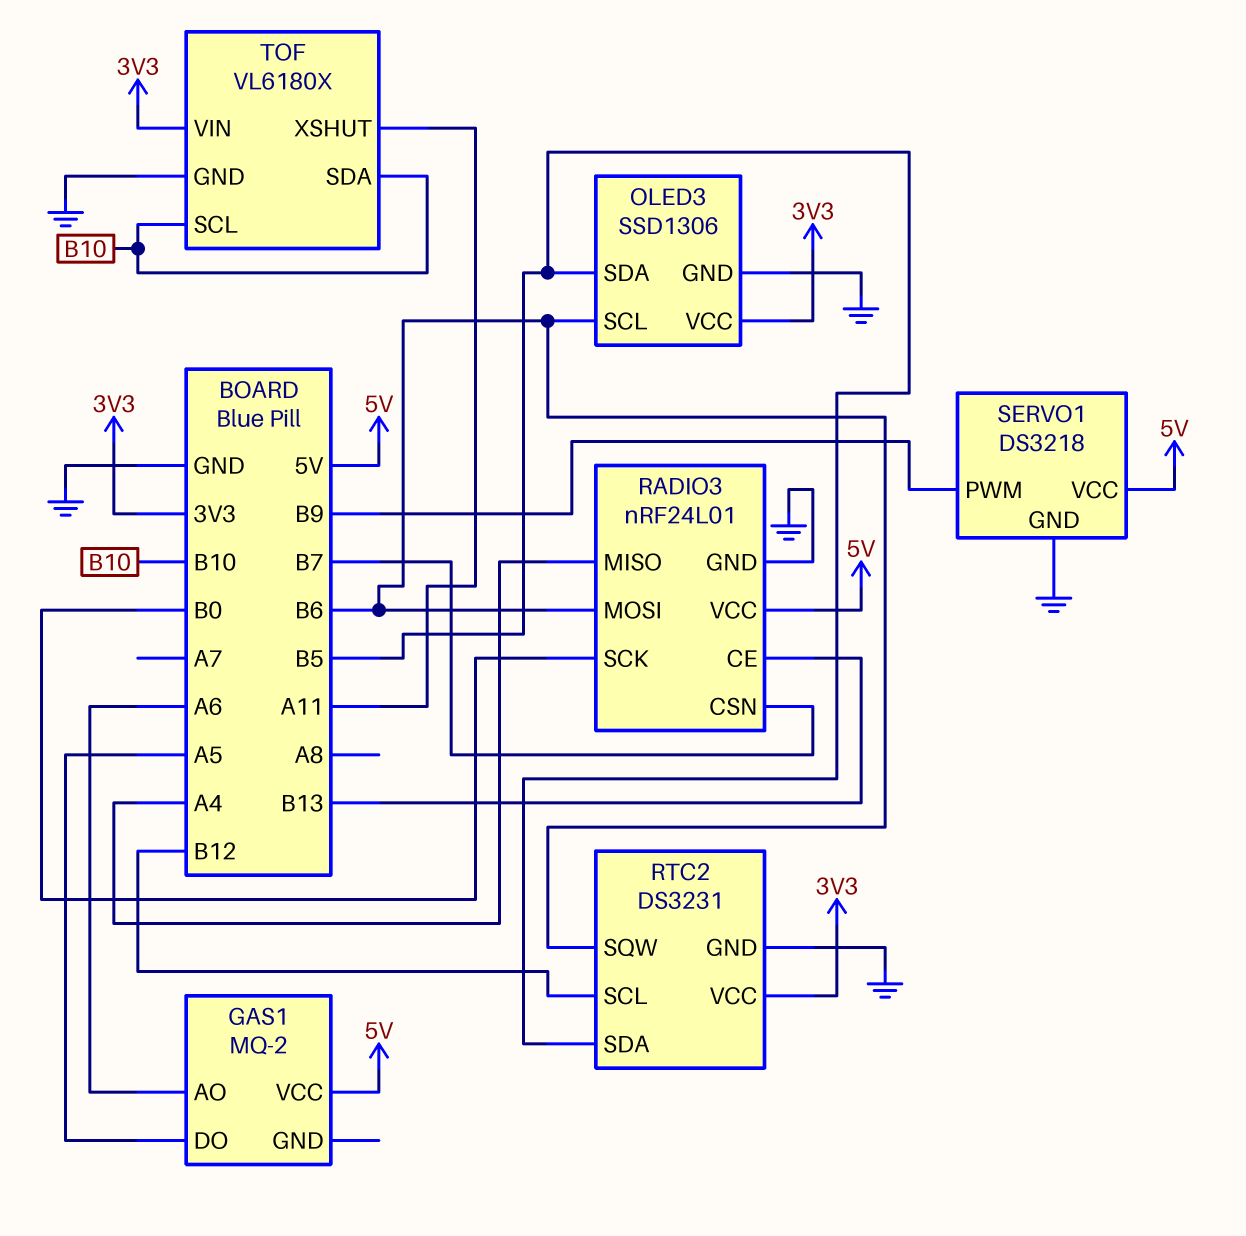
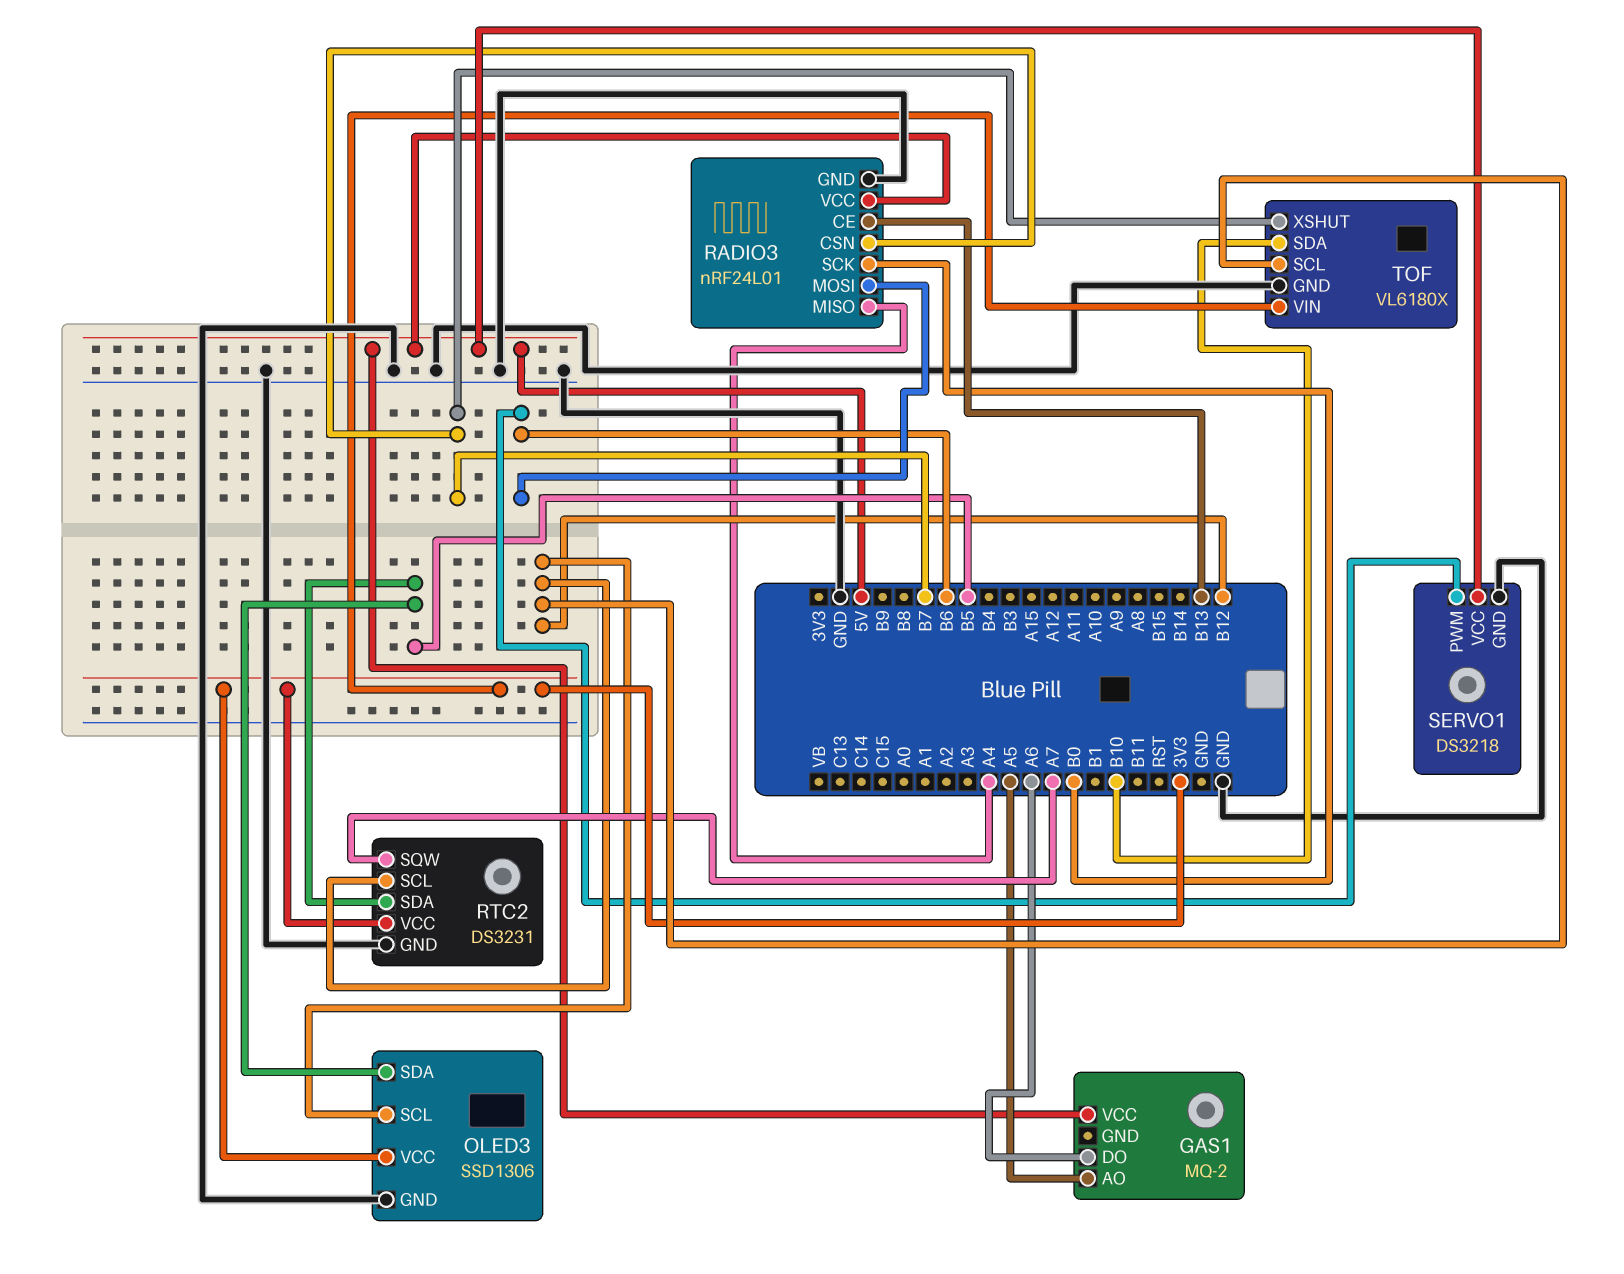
GAS1 pin AO: A6 -> A5
GAS1 pin DO: A5 -> A6
OLED3 pin SCL: B6 -> B12
RTC2 pin SQW: B6 -> A7
SERVO1 pin PWM: B9 -> B6
TOF pin SCL: B10 -> B12
TOF pin XSHUT: A11 -> B7

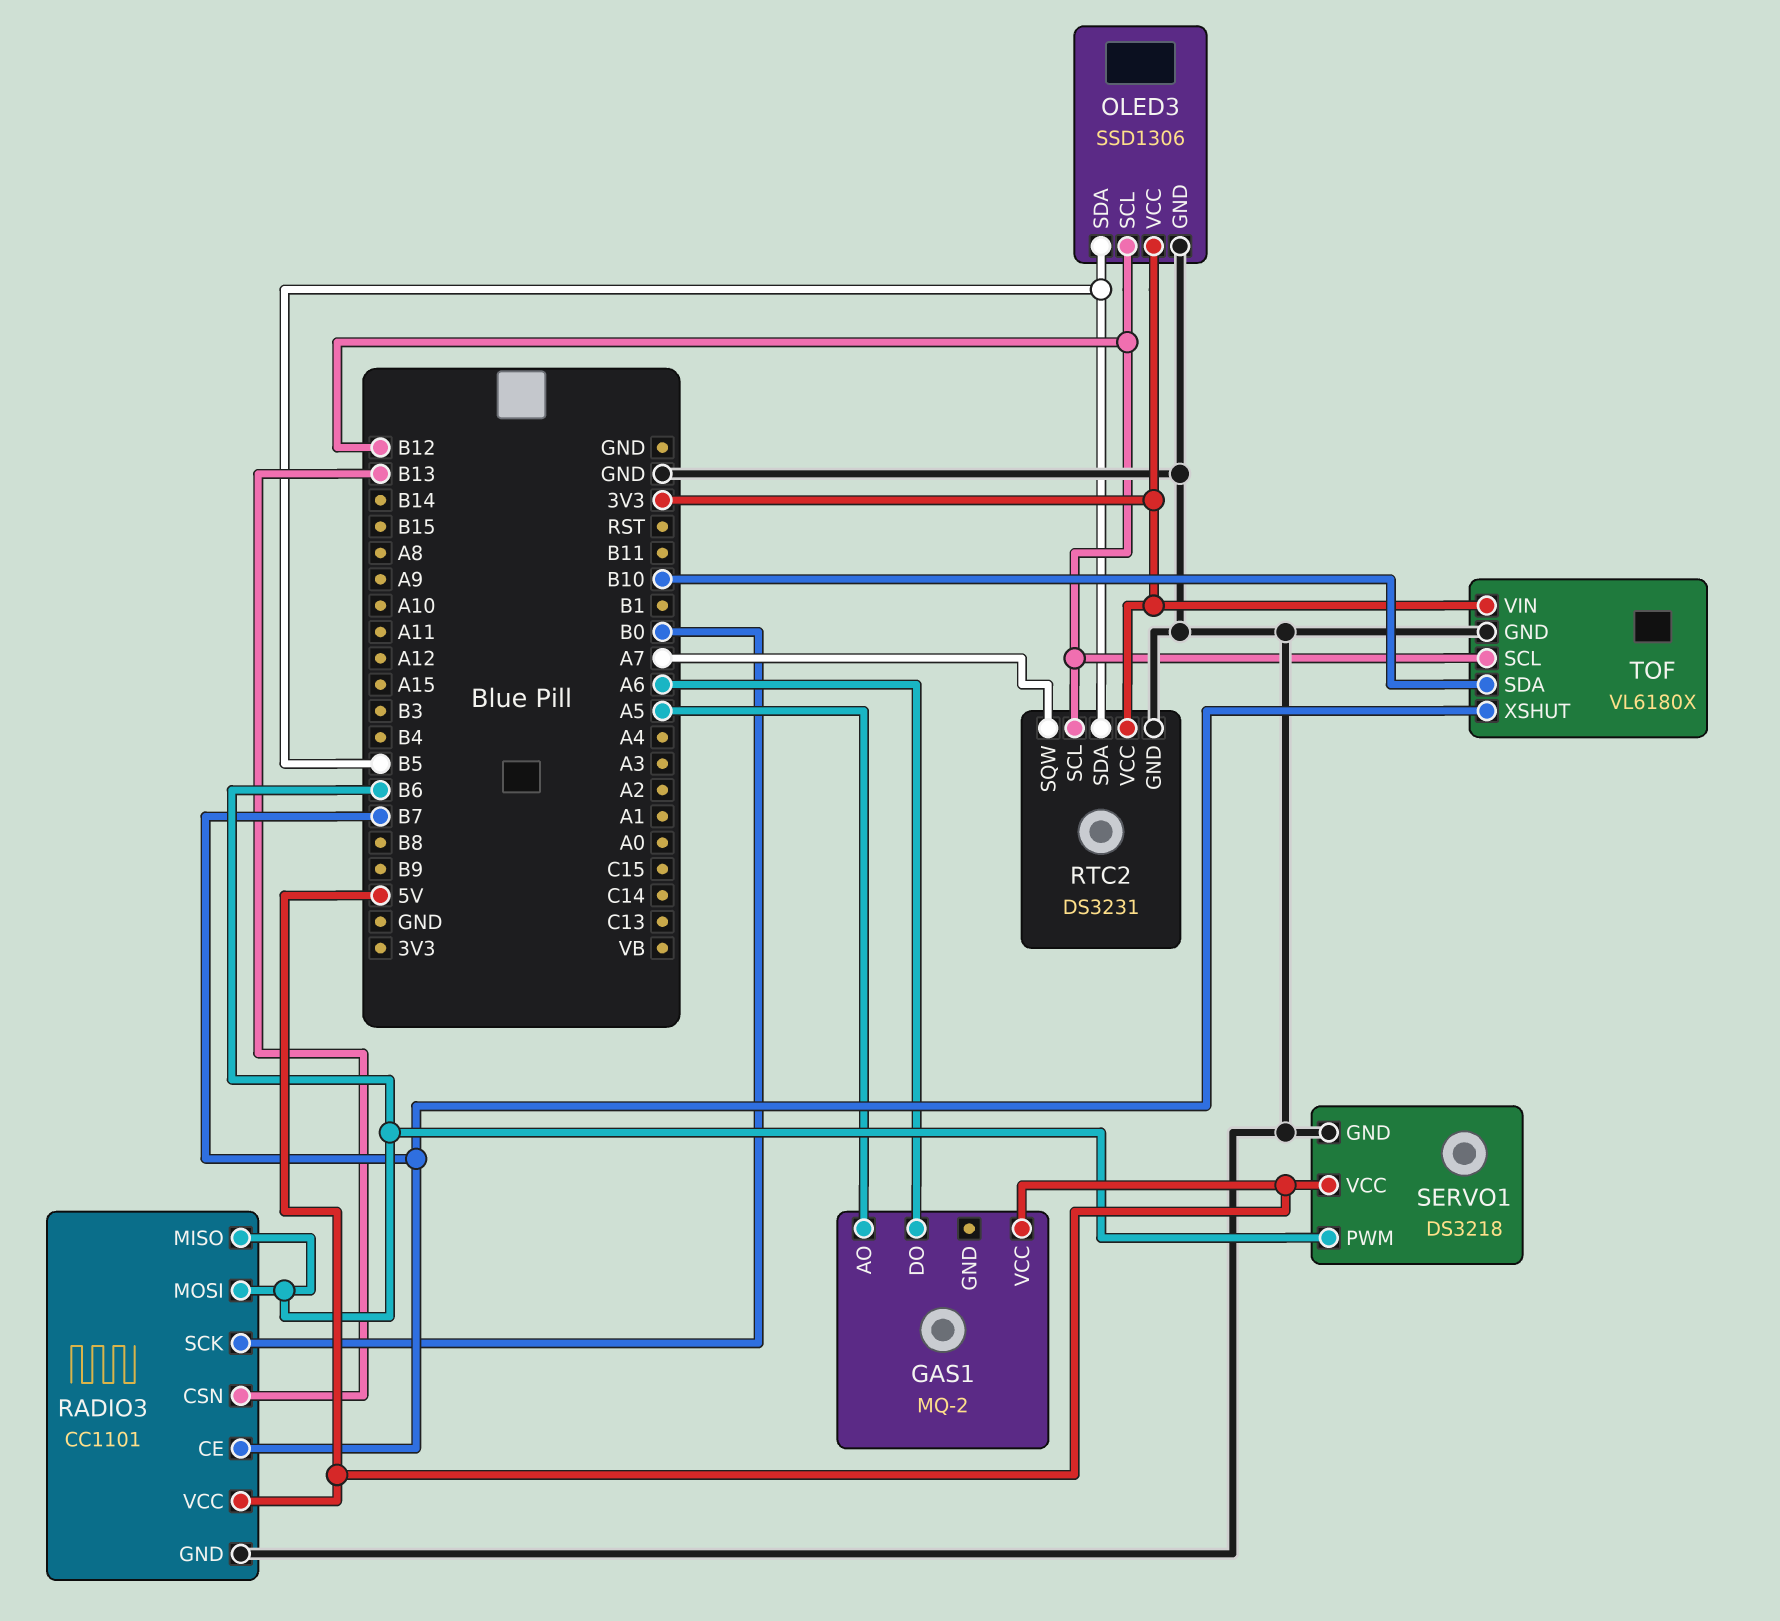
RADIO3: nRF24L01 -> CC1101
RADIO3 pin CE: B13 -> B7
RADIO3 pin CSN: B7 -> B13
RADIO3 pin MISO: A4 -> B6

